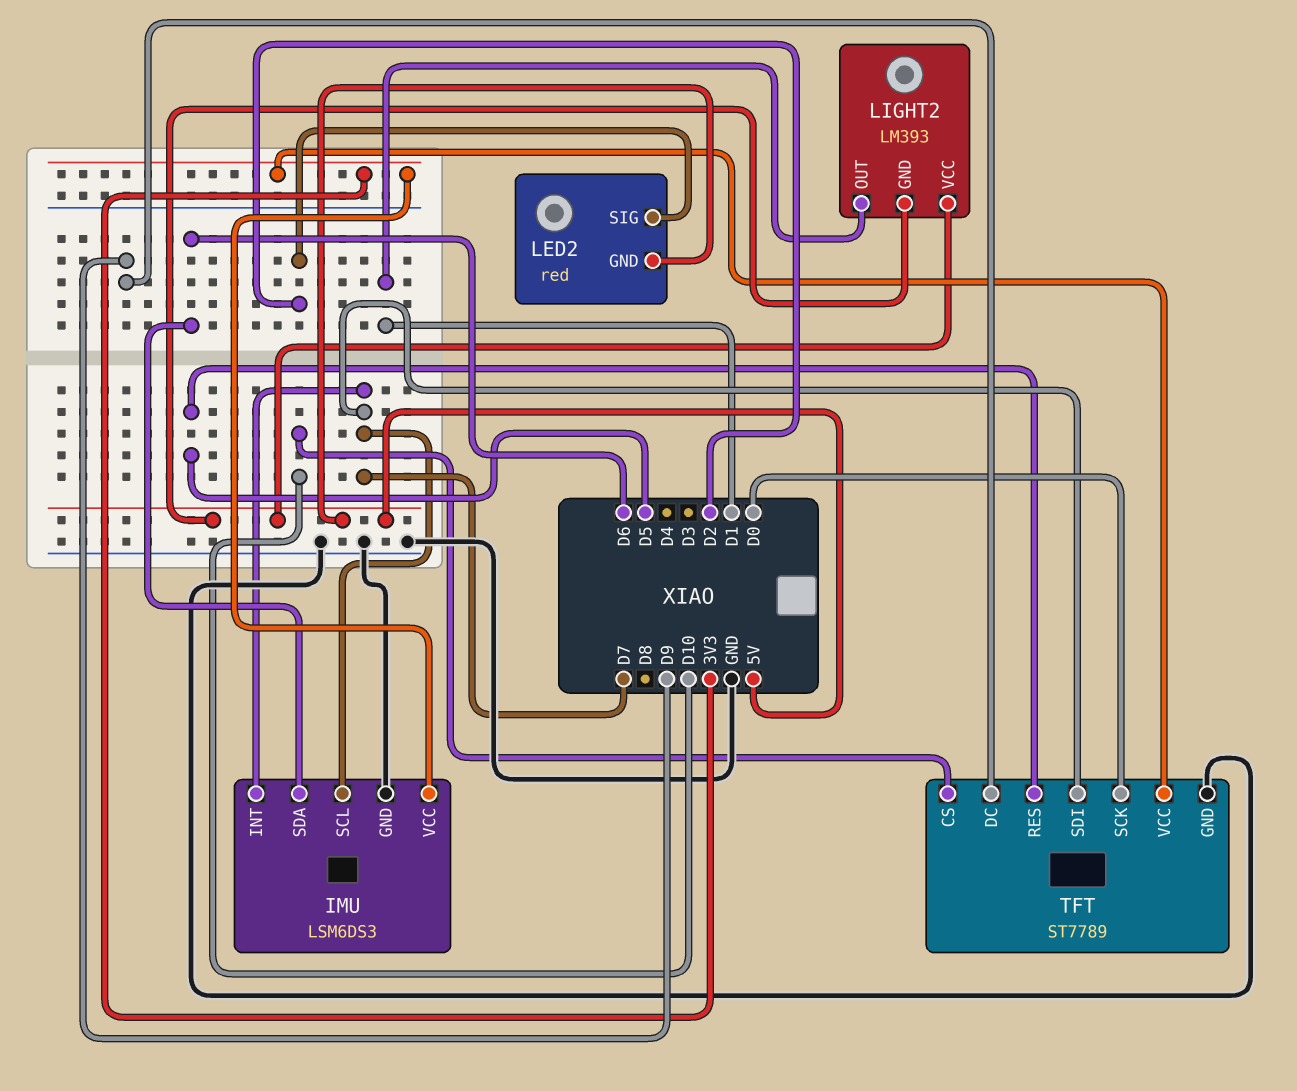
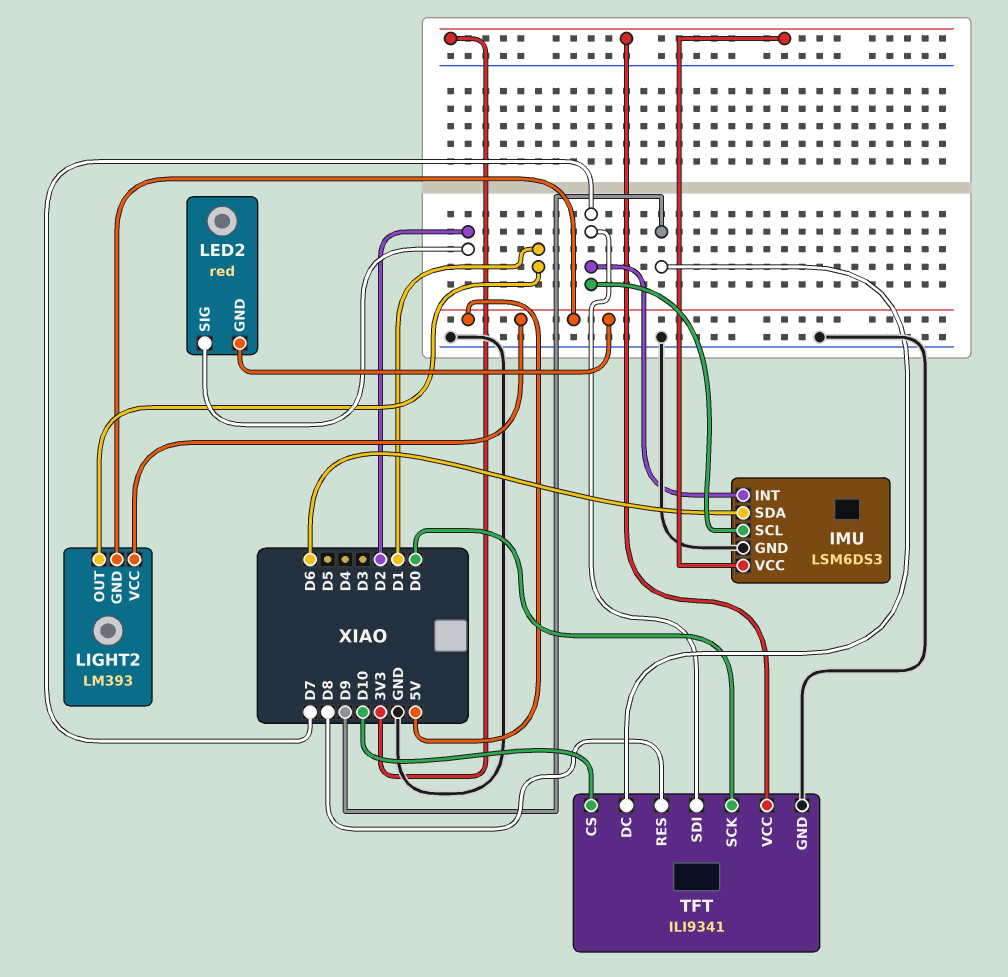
TFT: ST7789 -> ILI9341
TFT pin RES: D5 -> D8

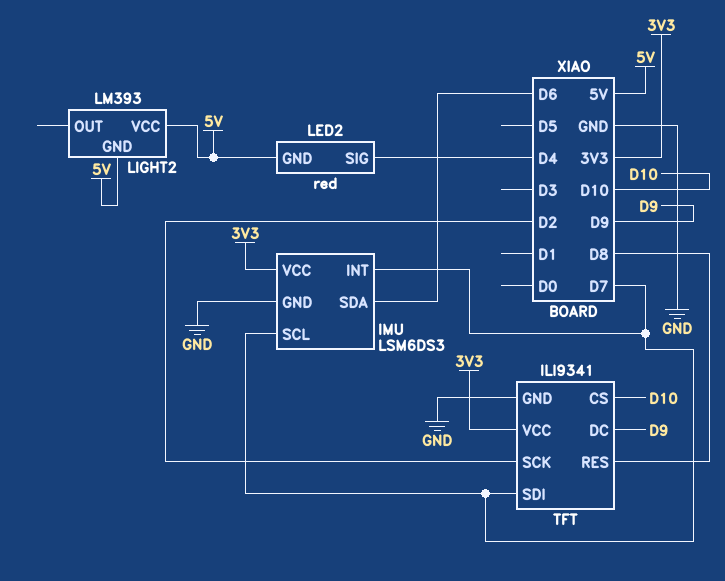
LED2 pin SIG: D2 -> D4
LIGHT2 pin OUT: D1 -> none
TFT pin SCK: D0 -> D2

